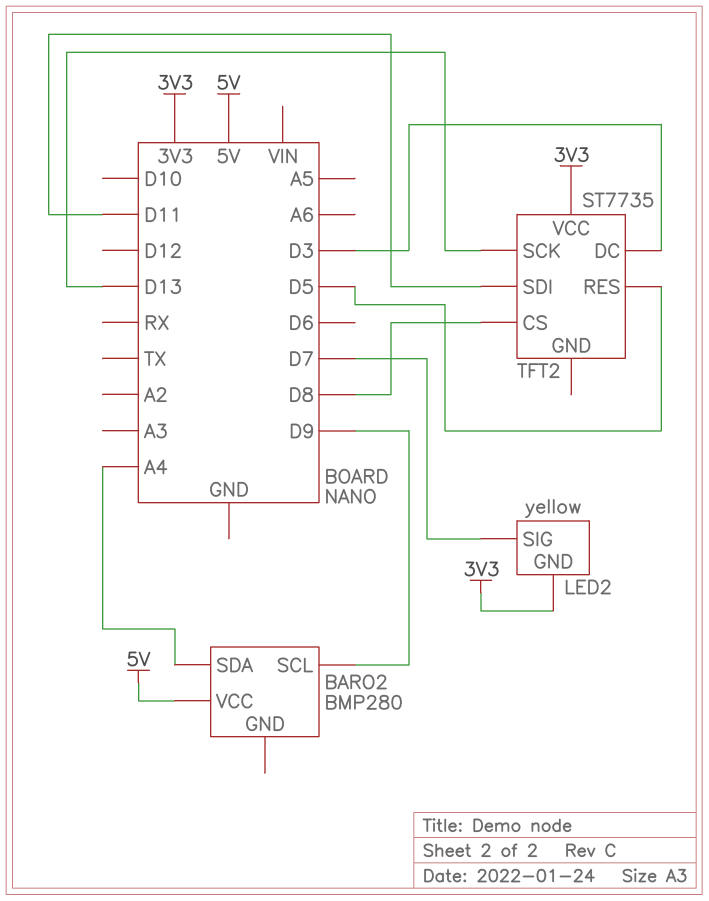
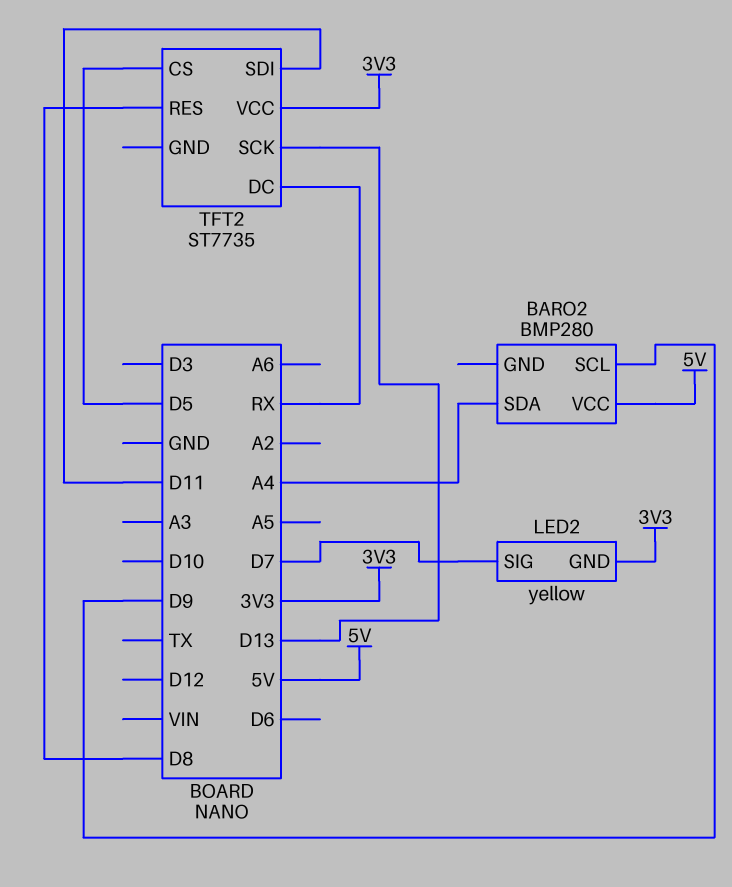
TFT2 pin CS: D8 -> D5
TFT2 pin DC: D3 -> RX
TFT2 pin RES: D5 -> D8

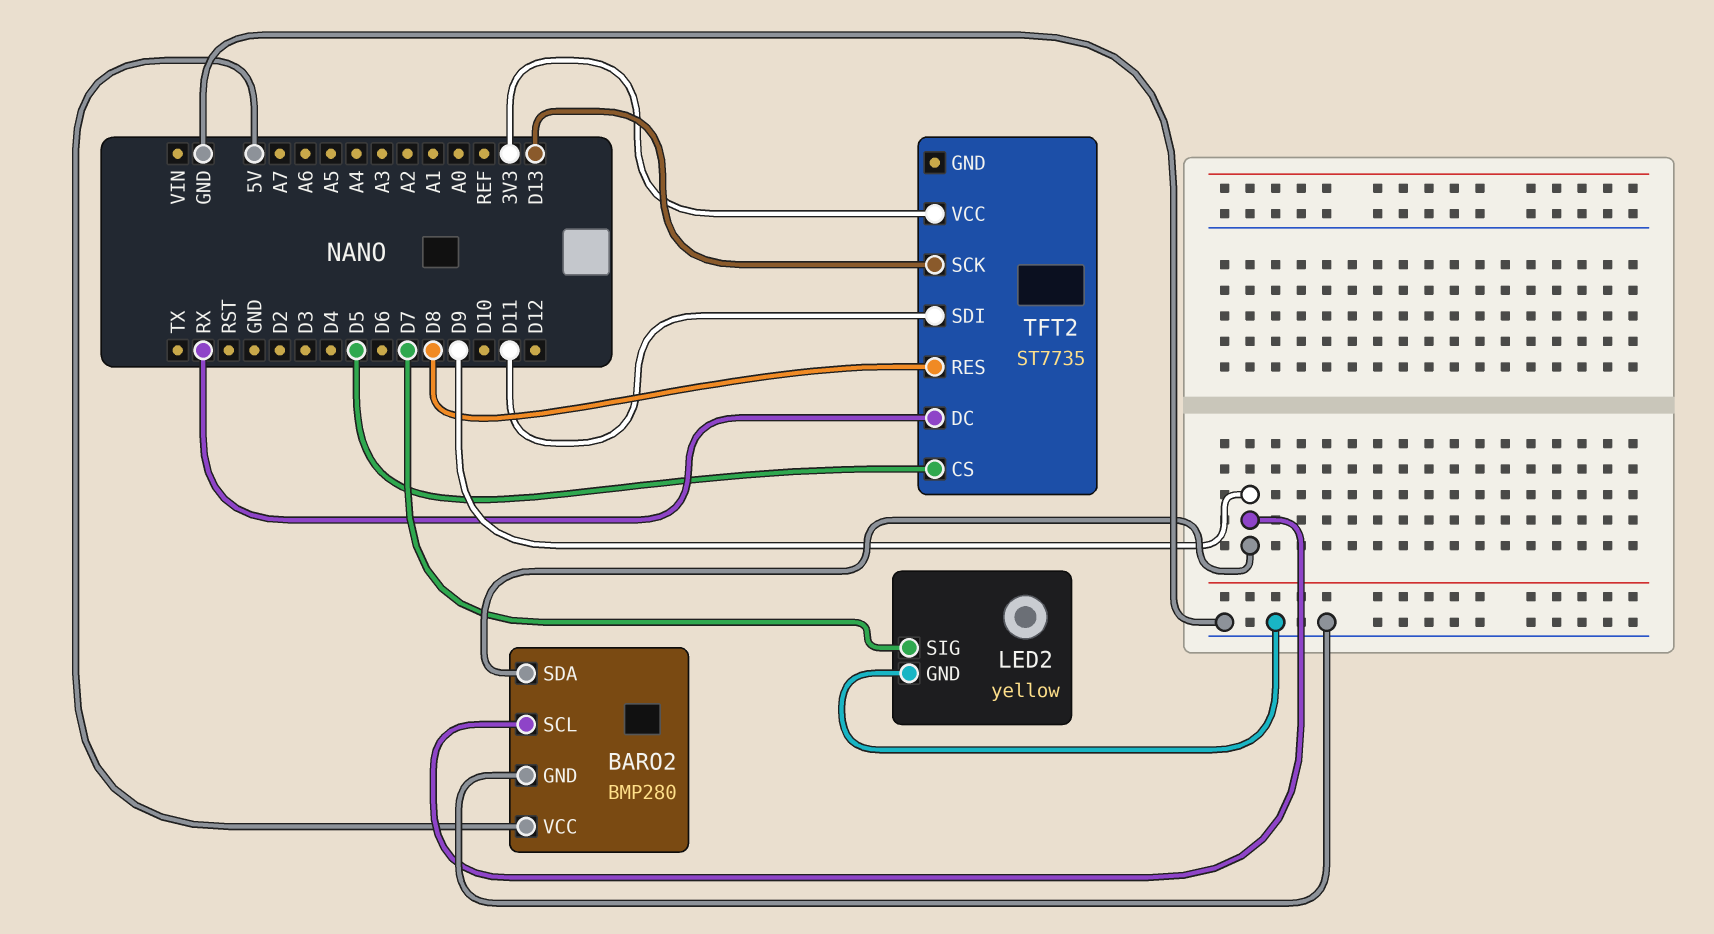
BARO2 pin GND: none -> GND
BARO2 pin SDA: A4 -> D9
LED2 pin GND: 3V3 -> GND

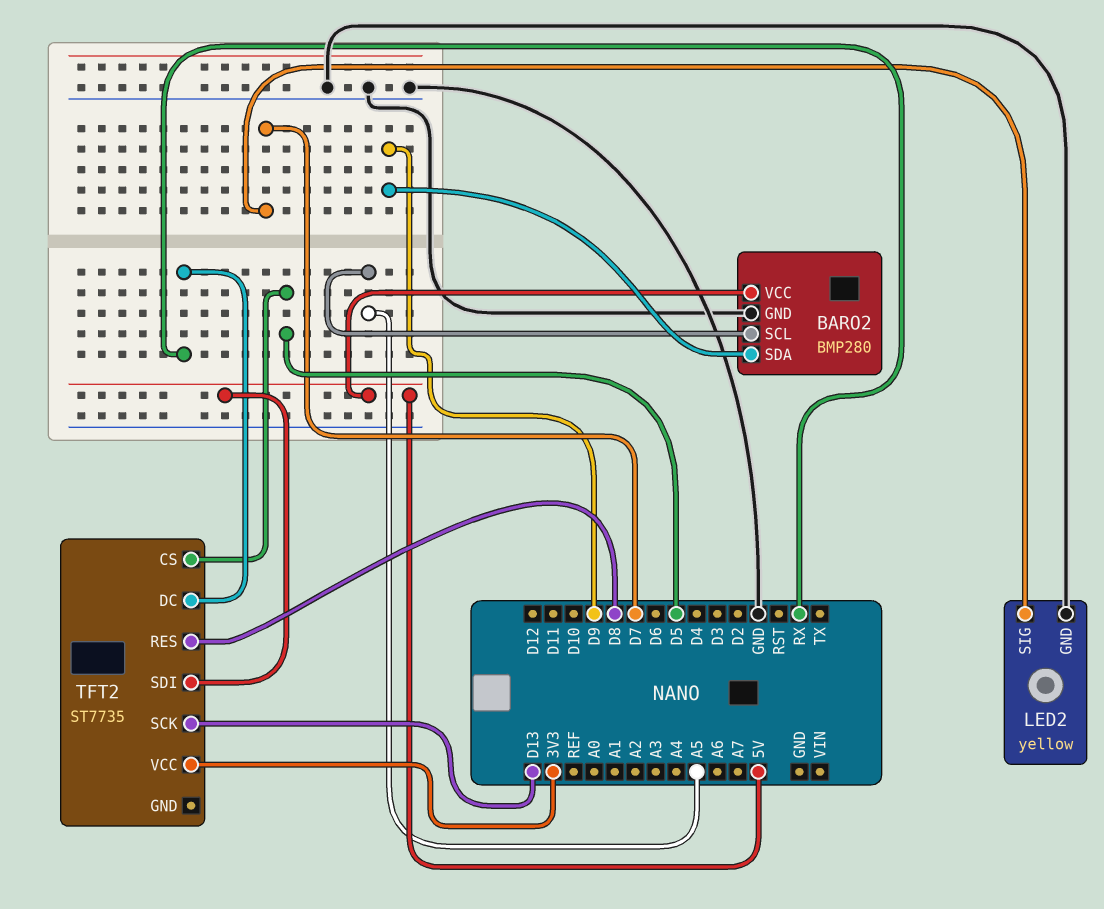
BARO2 pin SCL: D9 -> A5
TFT2 pin SDI: D11 -> 5V

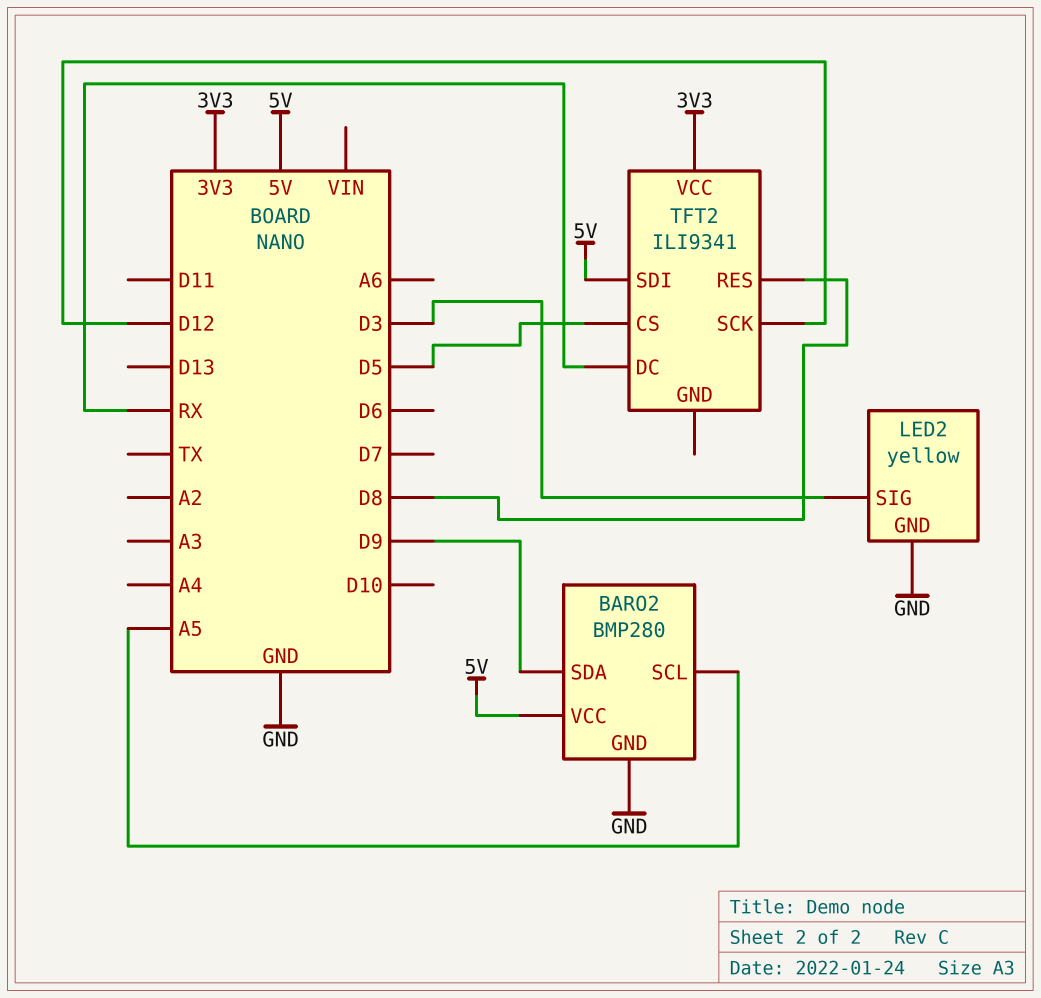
LED2 pin SIG: D7 -> D3
TFT2: ST7735 -> ILI9341
TFT2 pin SCK: D13 -> D12

